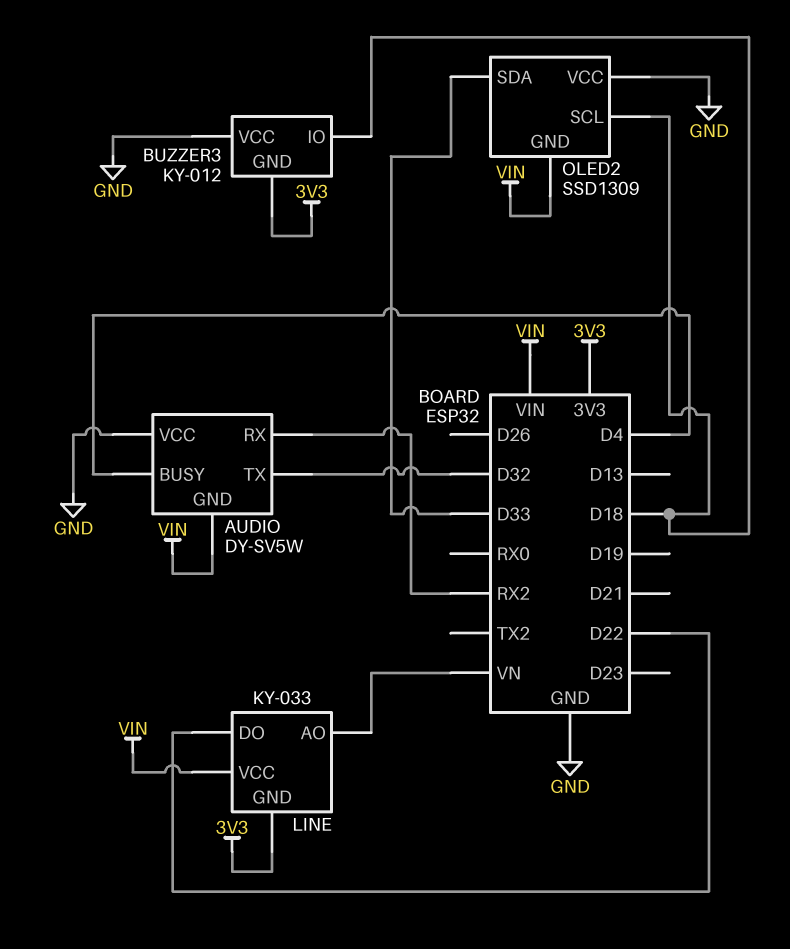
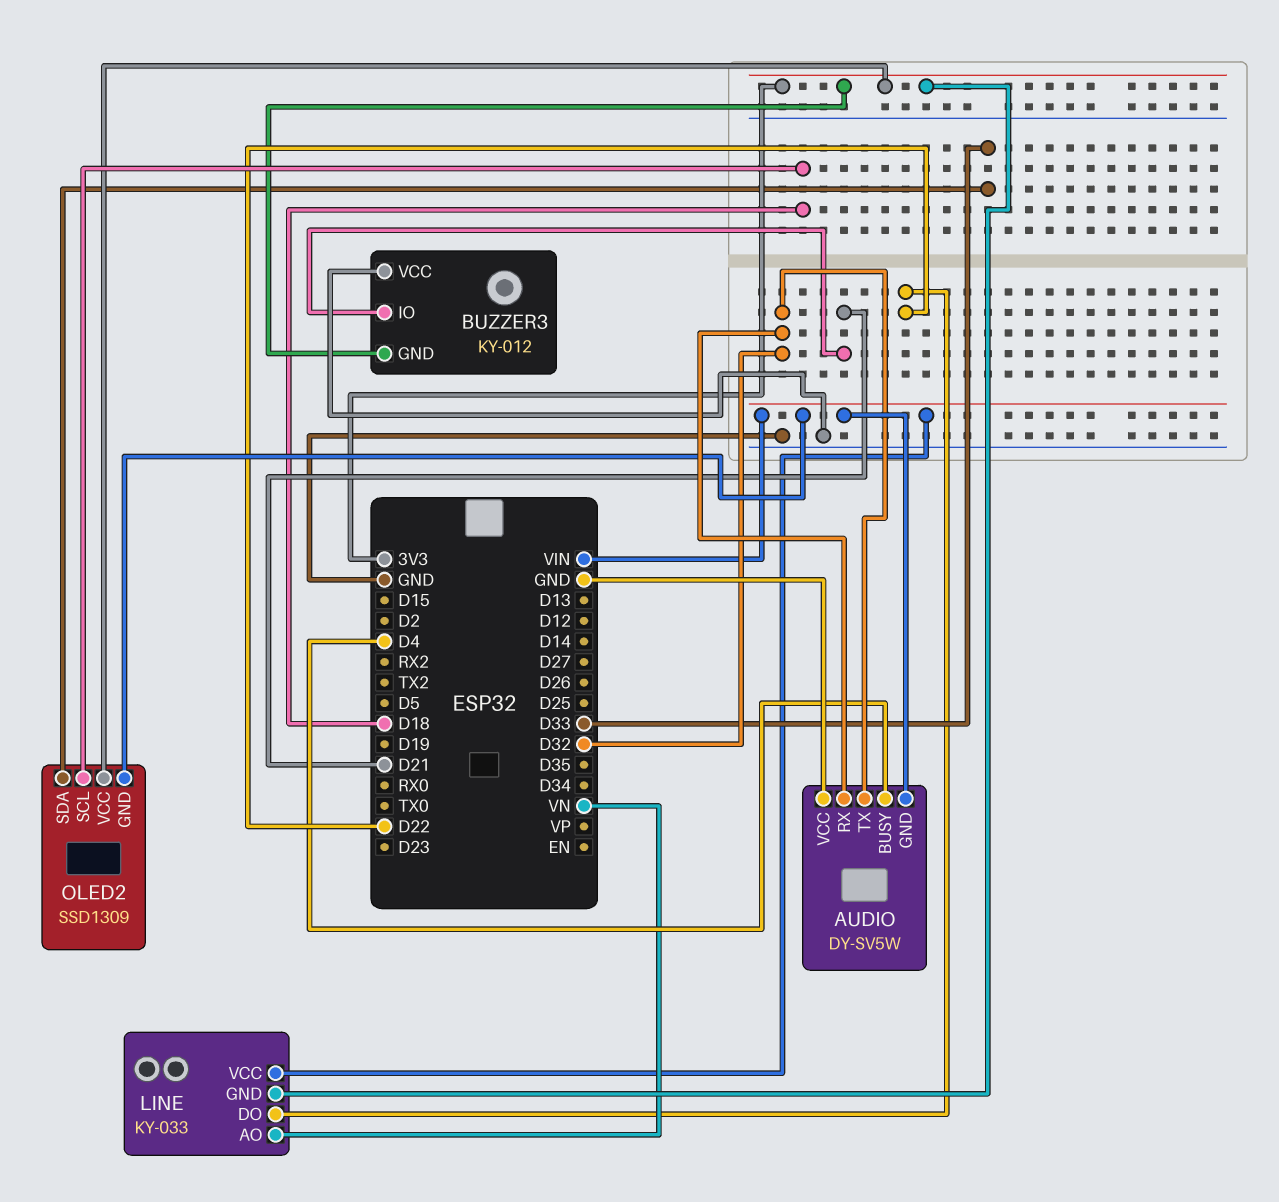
AUDIO pin RX: RX2 -> D32
BUZZER3 pin IO: D18 -> D21
OLED2 pin VCC: GND -> 3V3

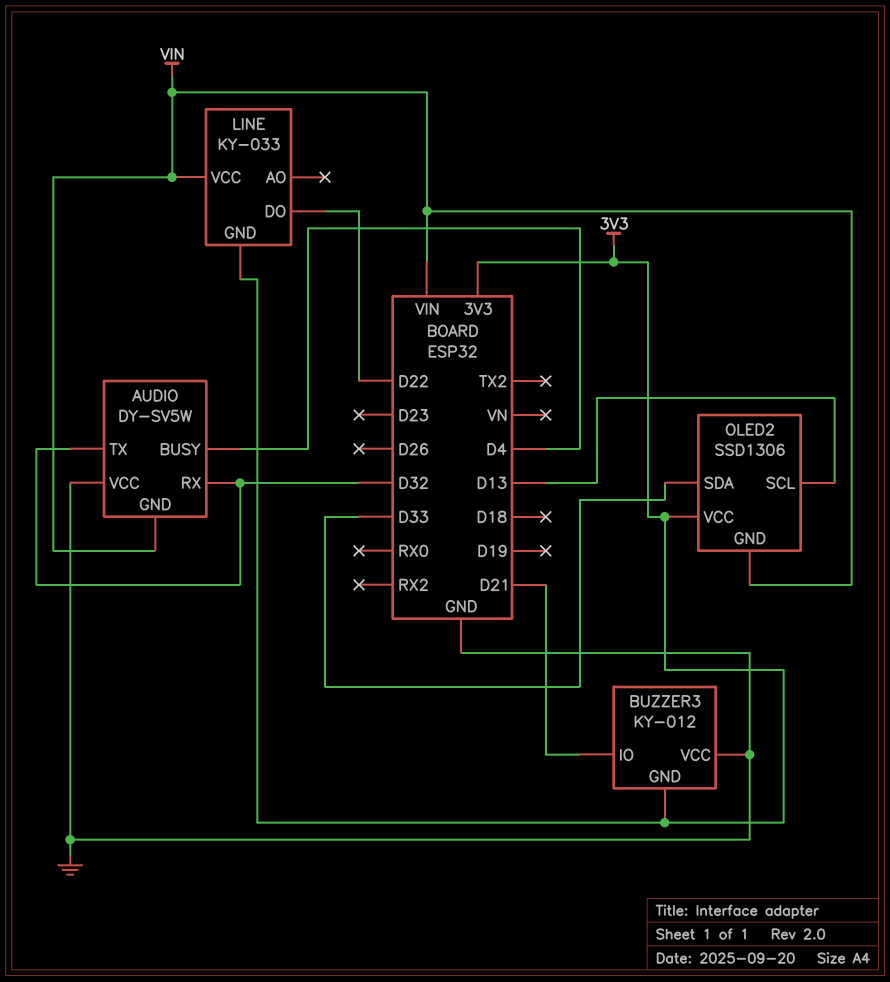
LINE pin AO: VN -> none
OLED2: SSD1309 -> SSD1306
OLED2 pin SCL: D18 -> D13

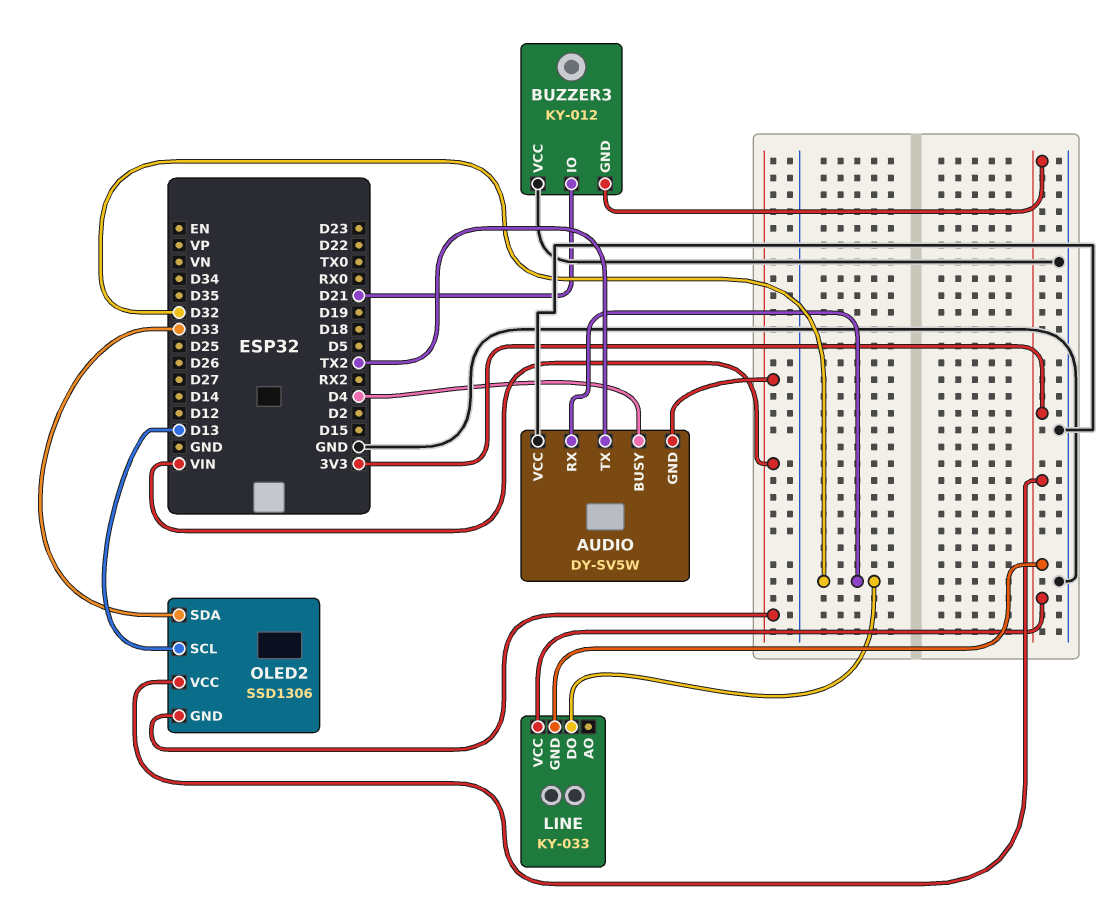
AUDIO pin TX: D32 -> TX2
LINE pin DO: D22 -> D32
LINE pin VCC: VIN -> 3V3

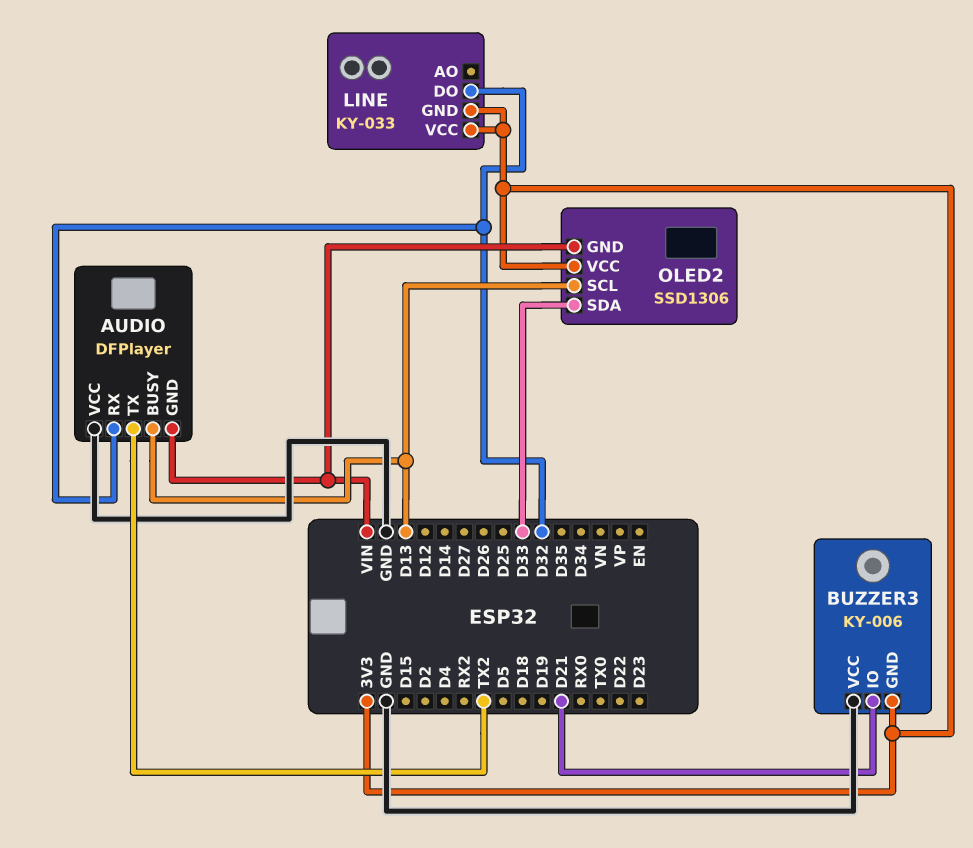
AUDIO: DY-SV5W -> DFPlayer
AUDIO pin BUSY: D4 -> D13
BUZZER3: KY-012 -> KY-006

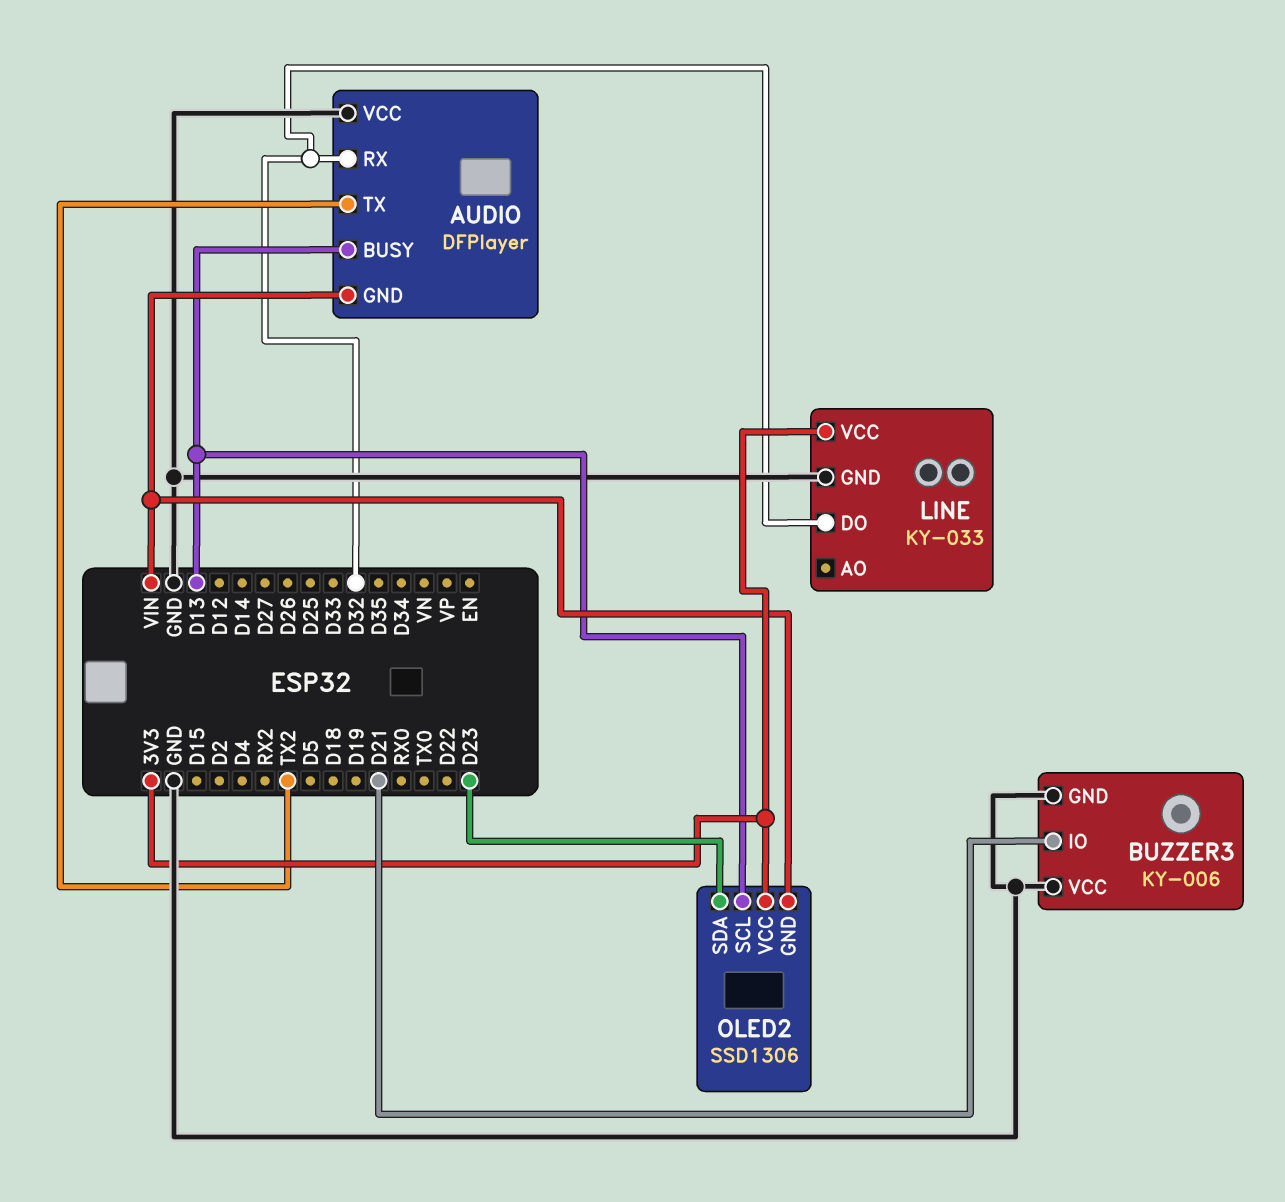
BUZZER3 pin GND: 3V3 -> GND
LINE pin GND: 3V3 -> GND
OLED2 pin SDA: D33 -> D23

